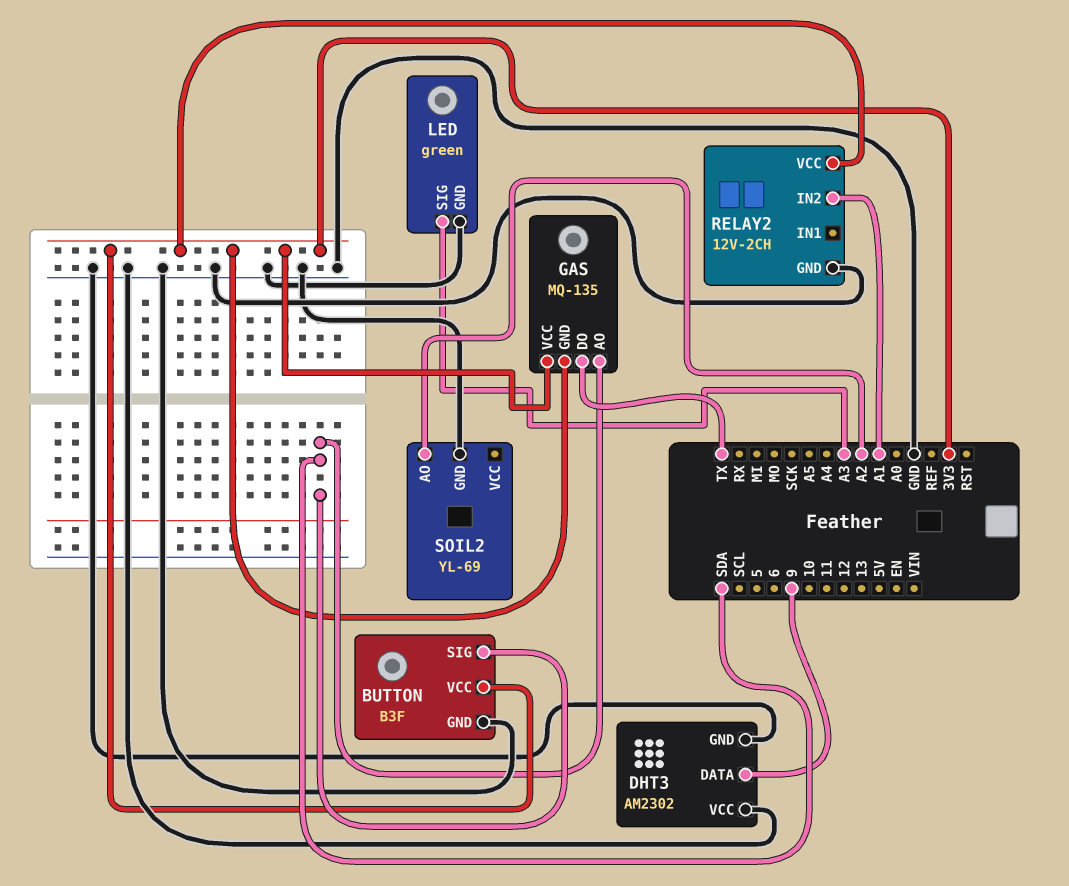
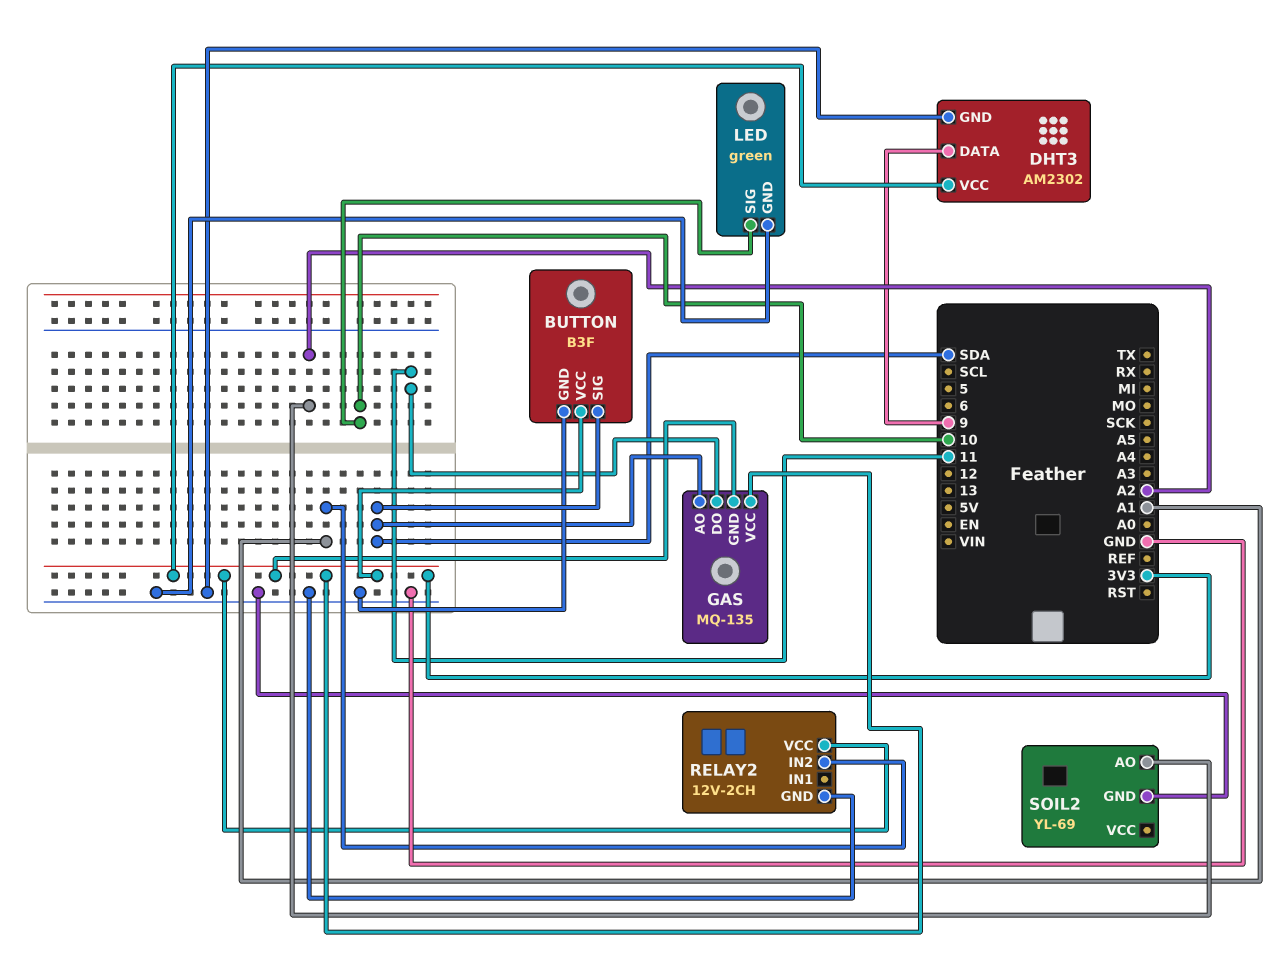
DHT3 pin VCC: GND -> 3V3
GAS pin DO: TX -> 11
LED pin SIG: A3 -> 10

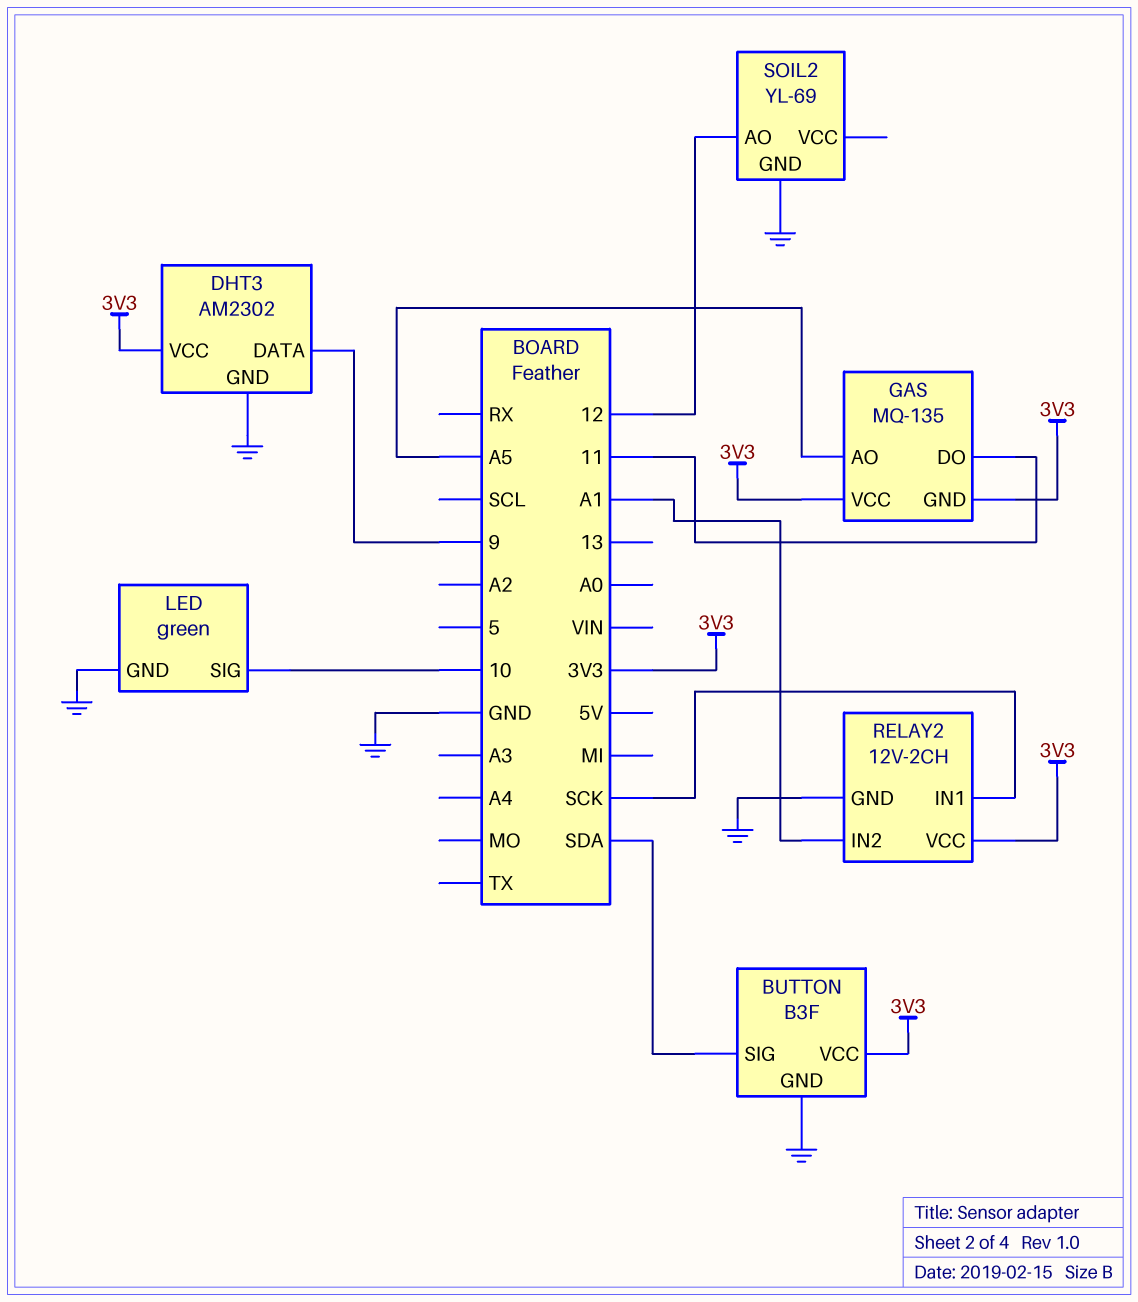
GAS pin AO: SDA -> A5
RELAY2 pin IN1: none -> SCK
SOIL2 pin AO: A2 -> 12

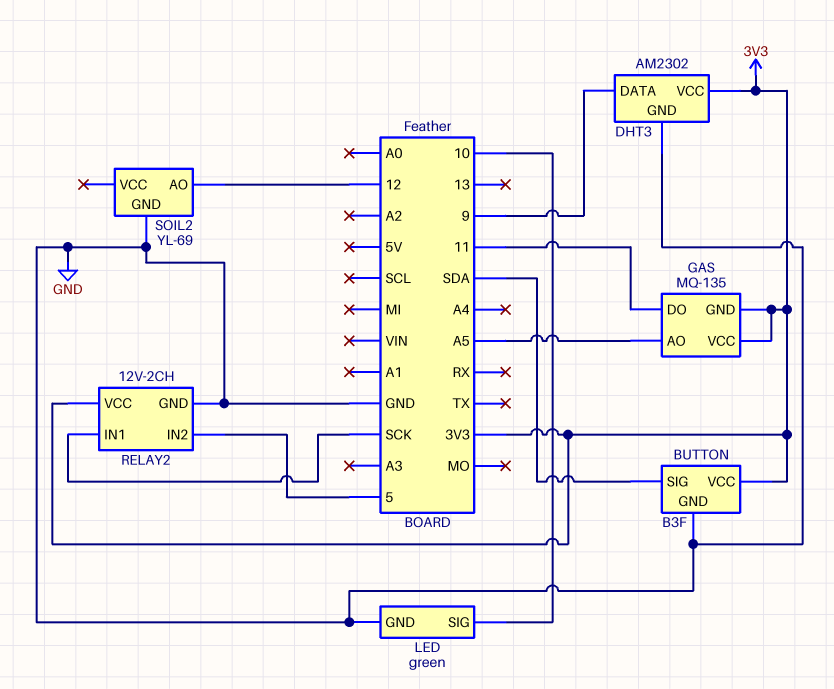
RELAY2 pin IN2: A1 -> 5

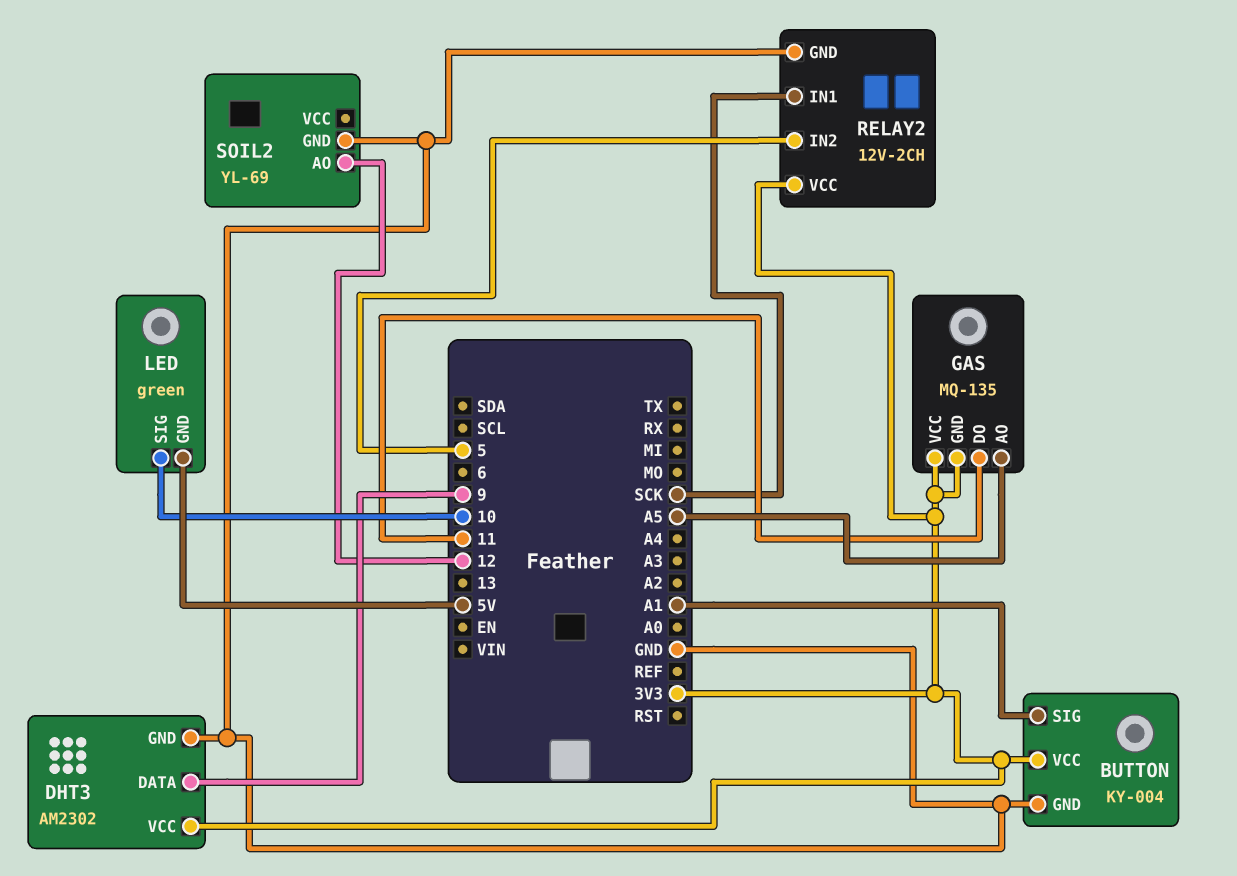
BUTTON: B3F -> KY-004
BUTTON pin SIG: SDA -> A1
LED pin GND: GND -> 5V

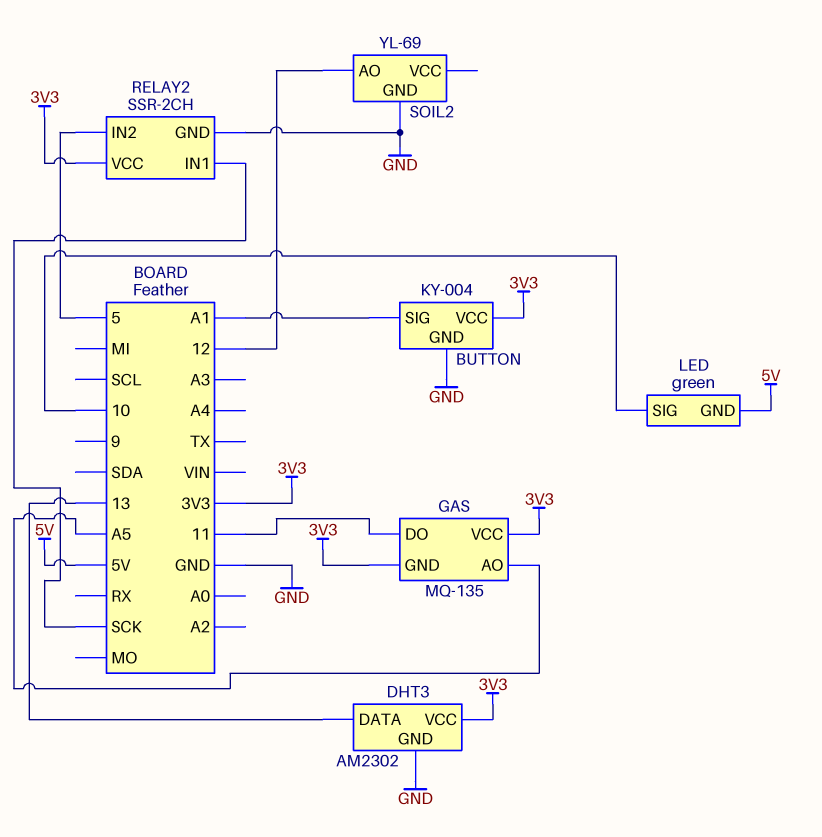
DHT3 pin DATA: 9 -> 13
RELAY2: 12V-2CH -> SSR-2CH

